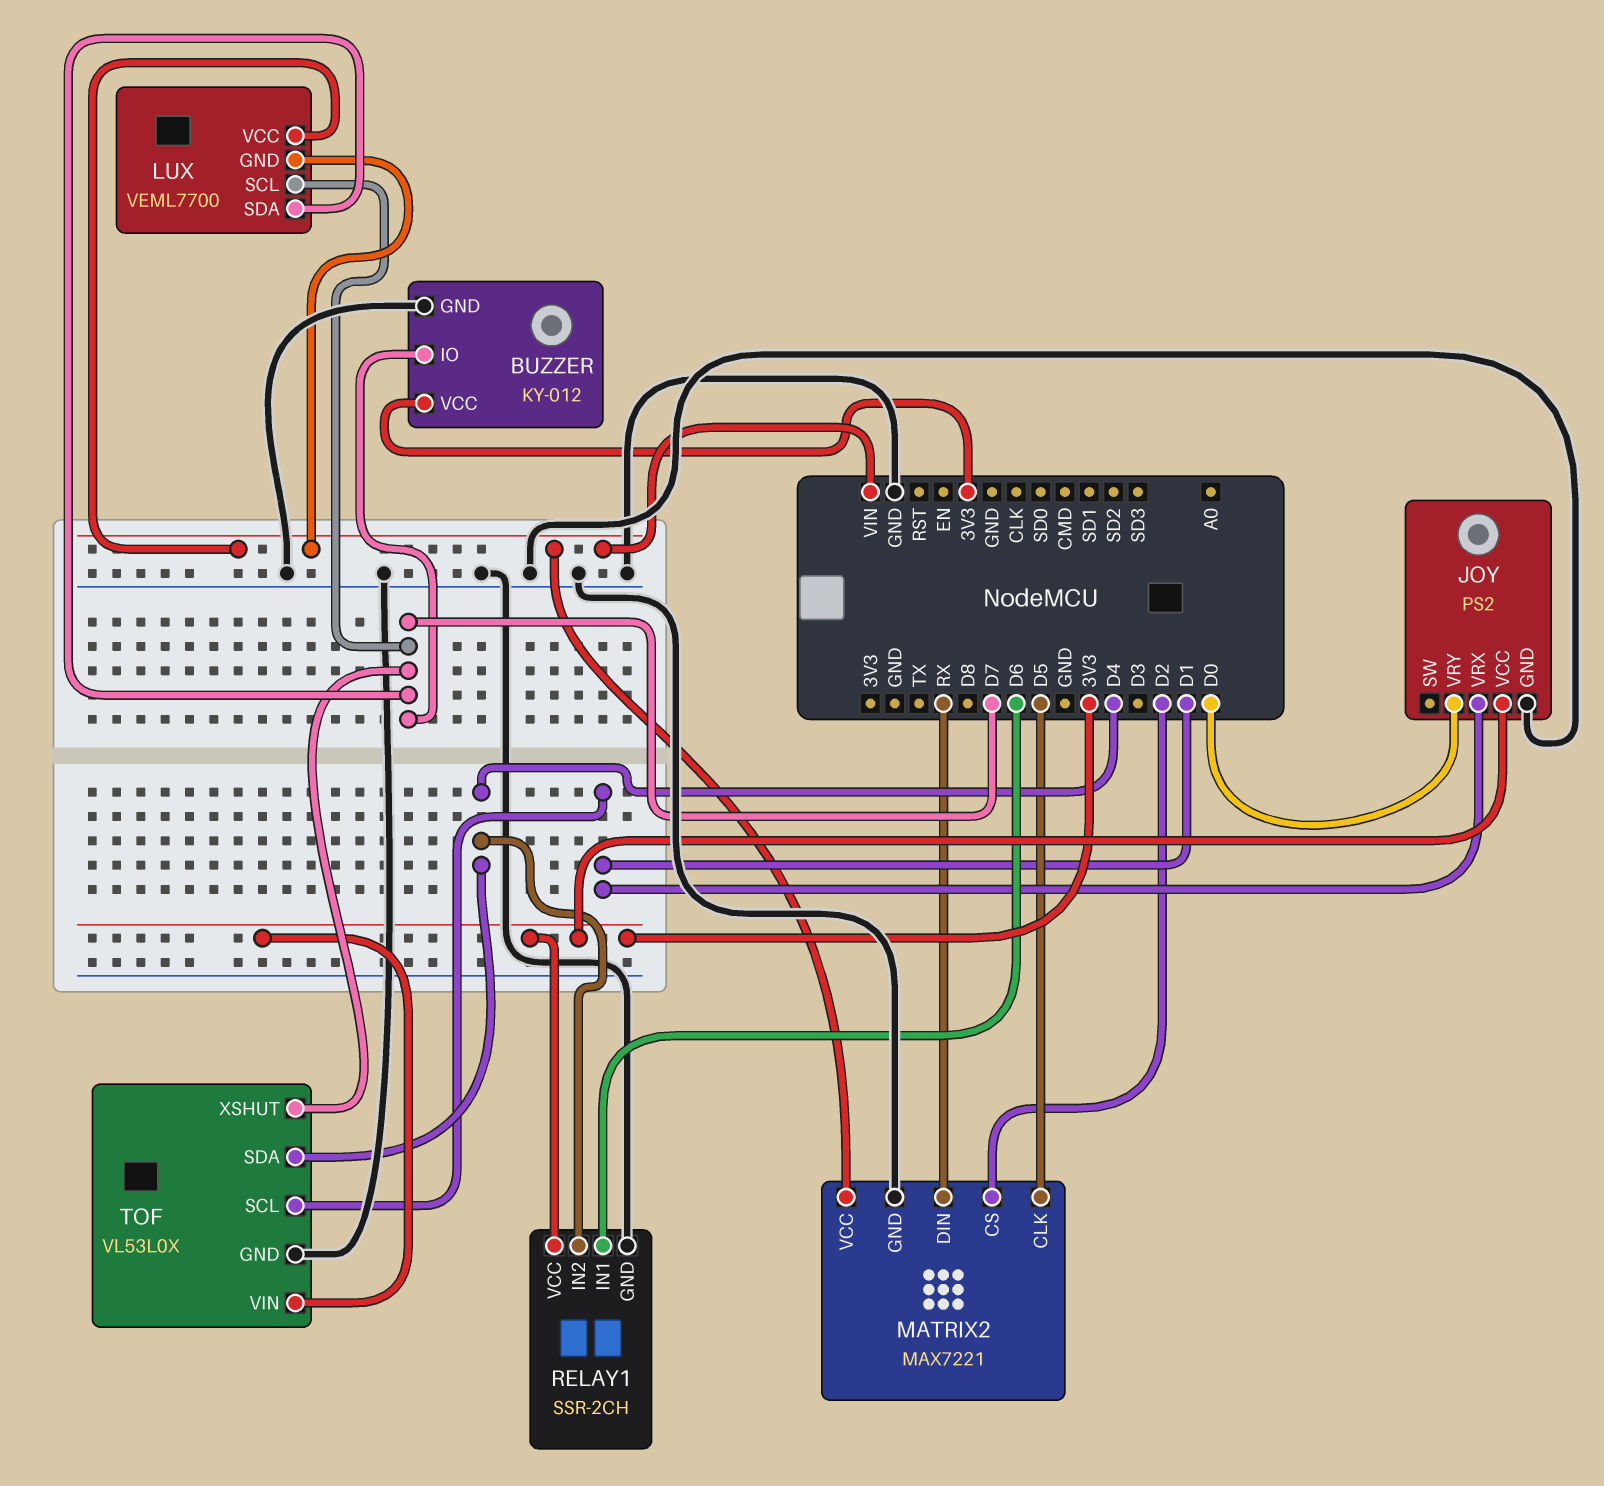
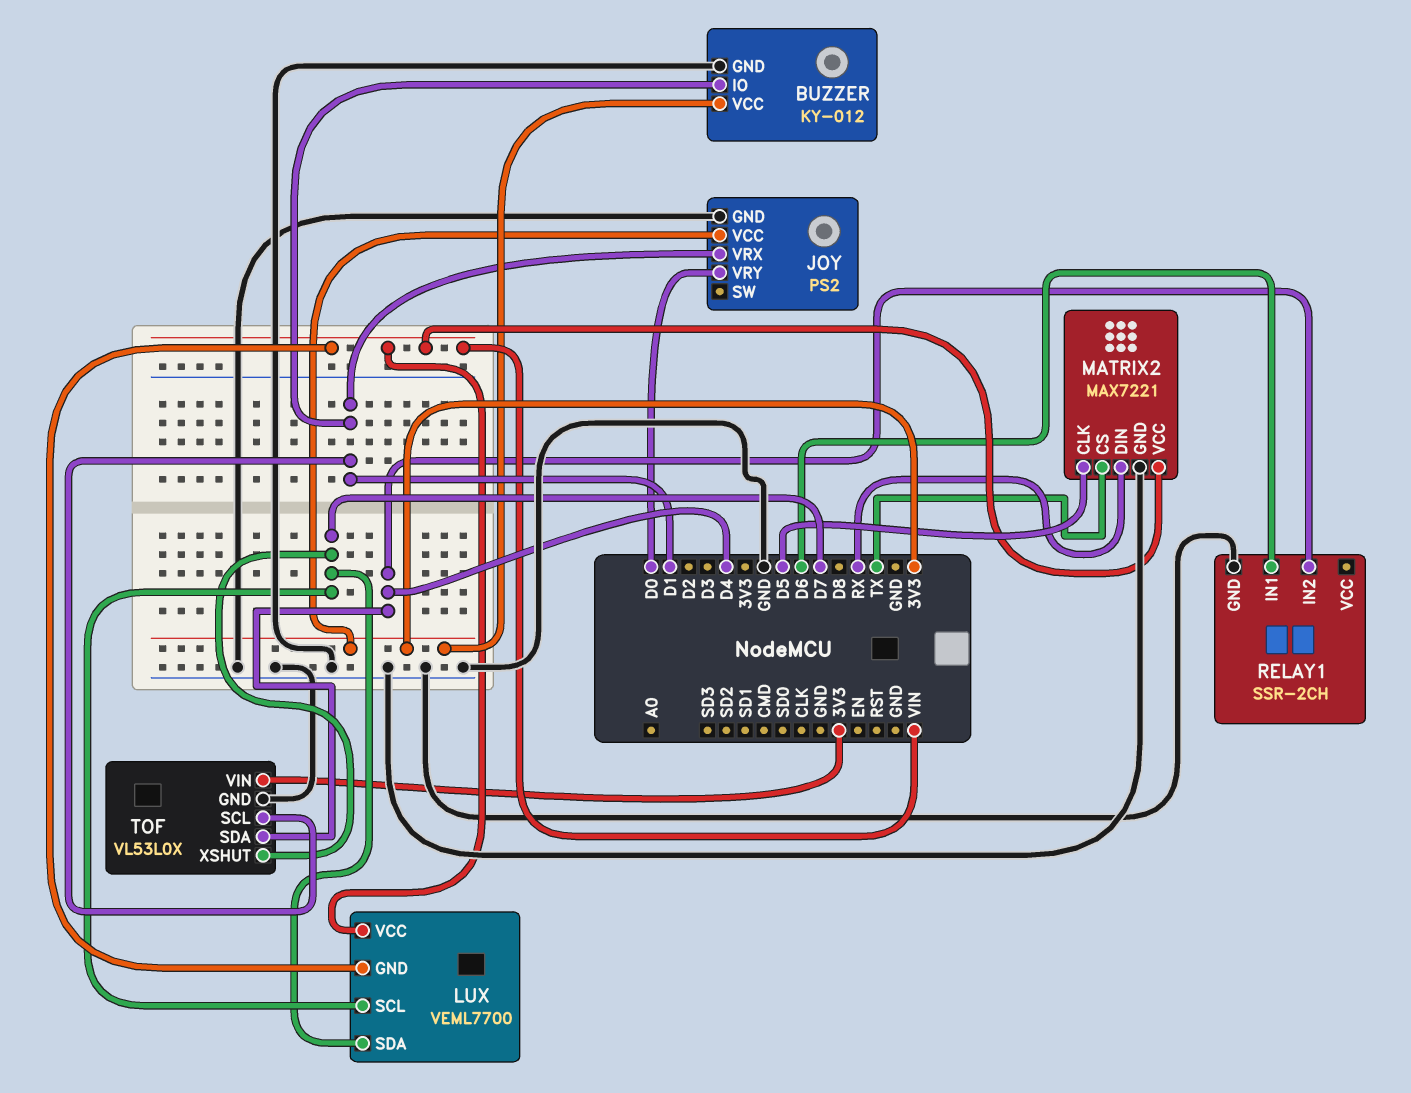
BUZZER pin IO: D7 -> D1
MATRIX2 pin CS: D2 -> TX
RELAY1 pin VCC: 3V3 -> none

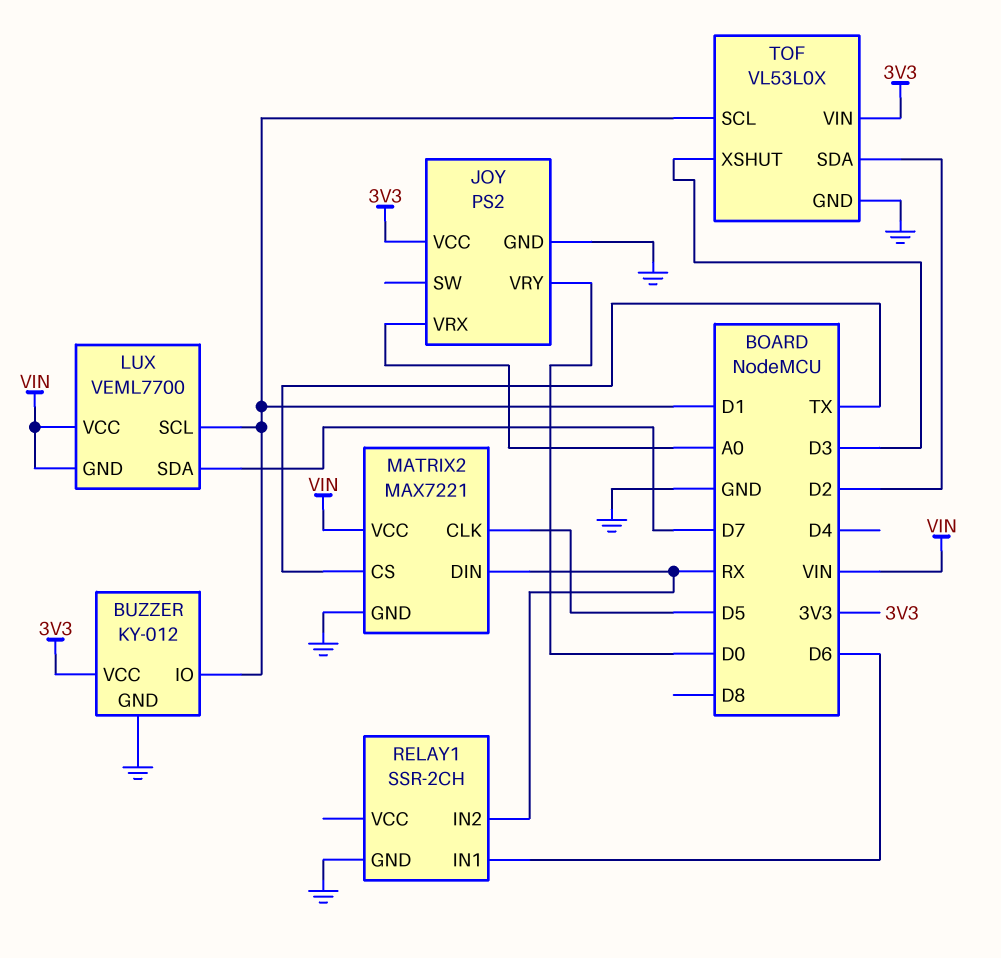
JOY pin VRX: D1 -> A0
LUX pin SCL: D7 -> D1
RELAY1 pin IN2: D4 -> RX
TOF pin SDA: D4 -> D2
TOF pin XSHUT: D7 -> D3

